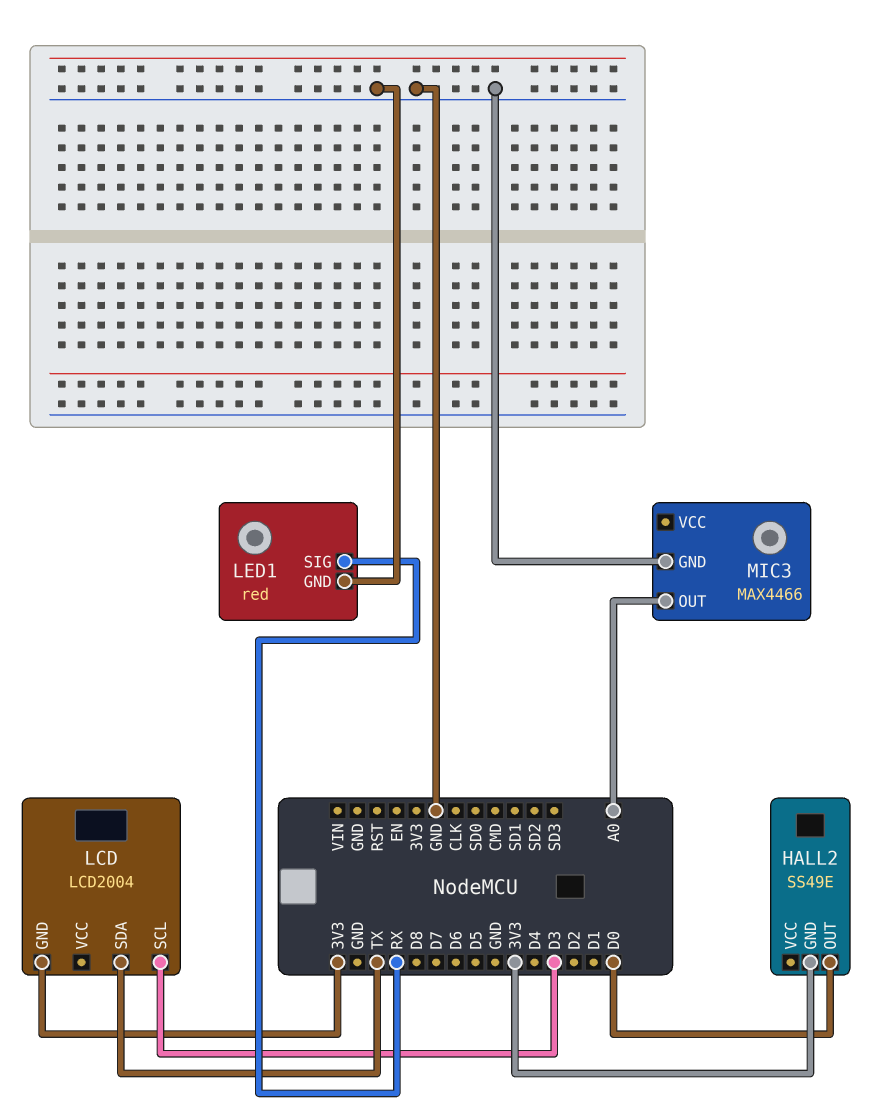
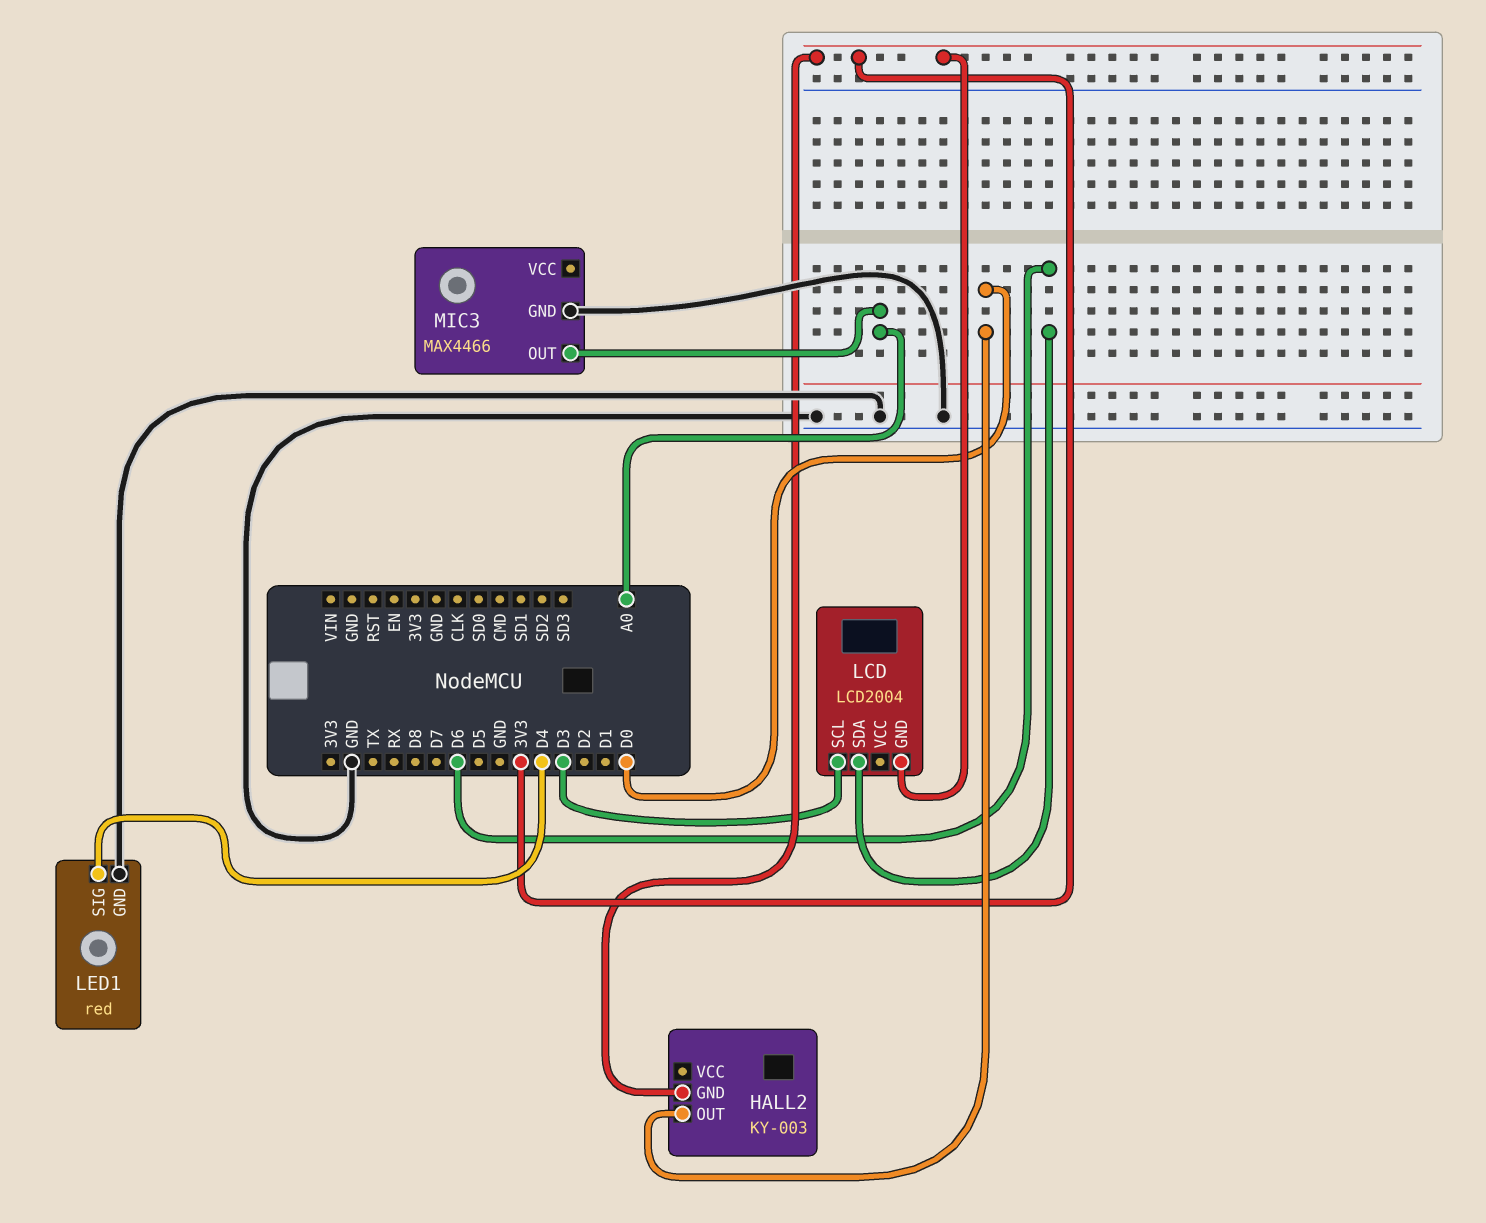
HALL2: SS49E -> KY-003
LCD pin SDA: TX -> D6
LED1 pin SIG: RX -> D4

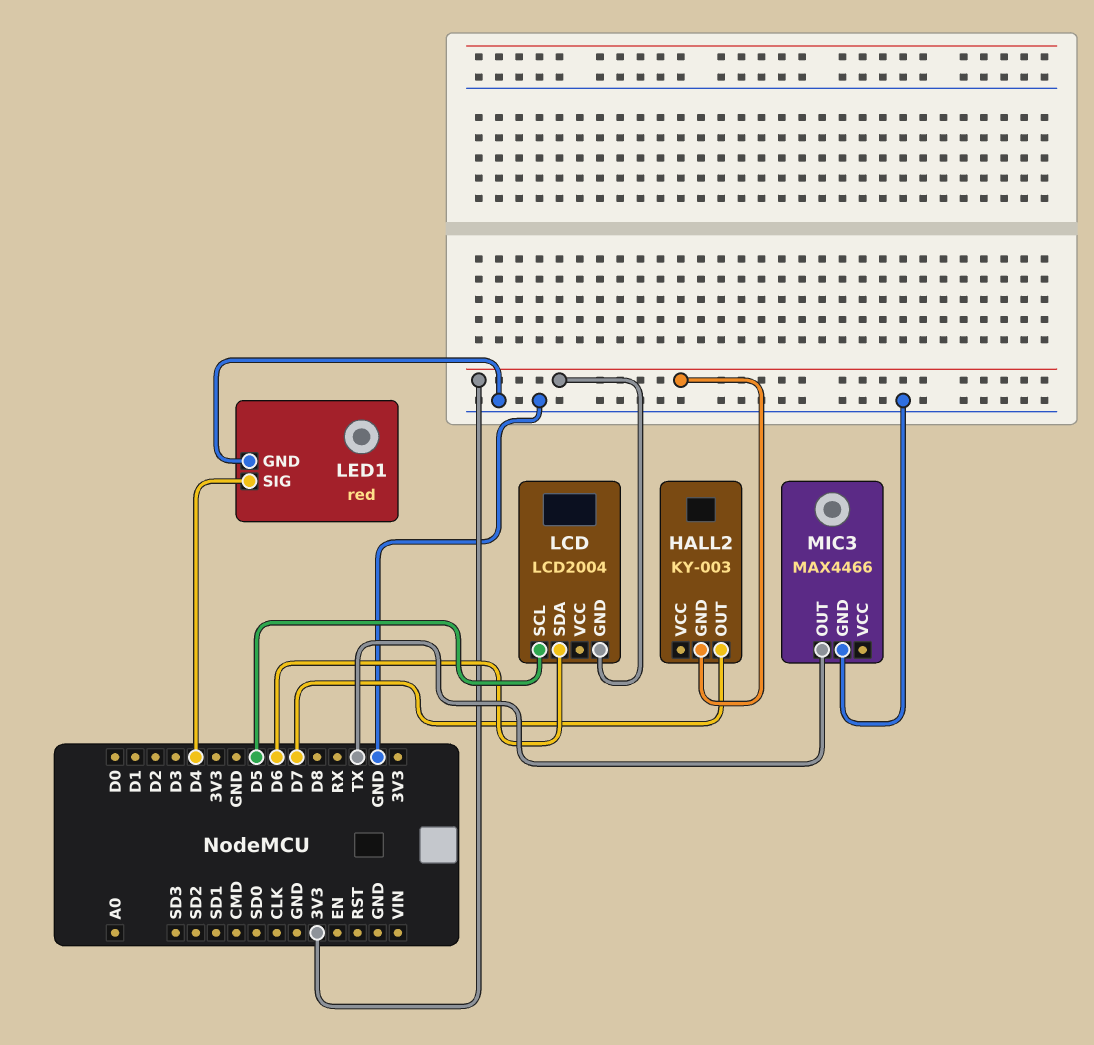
HALL2 pin OUT: D0 -> D7
LCD pin SCL: D3 -> D5
MIC3 pin OUT: A0 -> TX

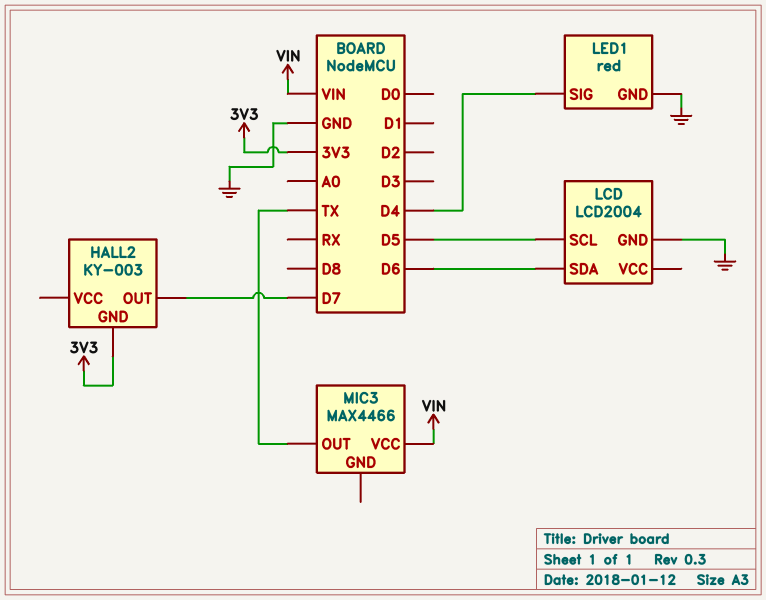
LCD pin GND: 3V3 -> GND
MIC3 pin GND: GND -> none
MIC3 pin VCC: none -> VIN

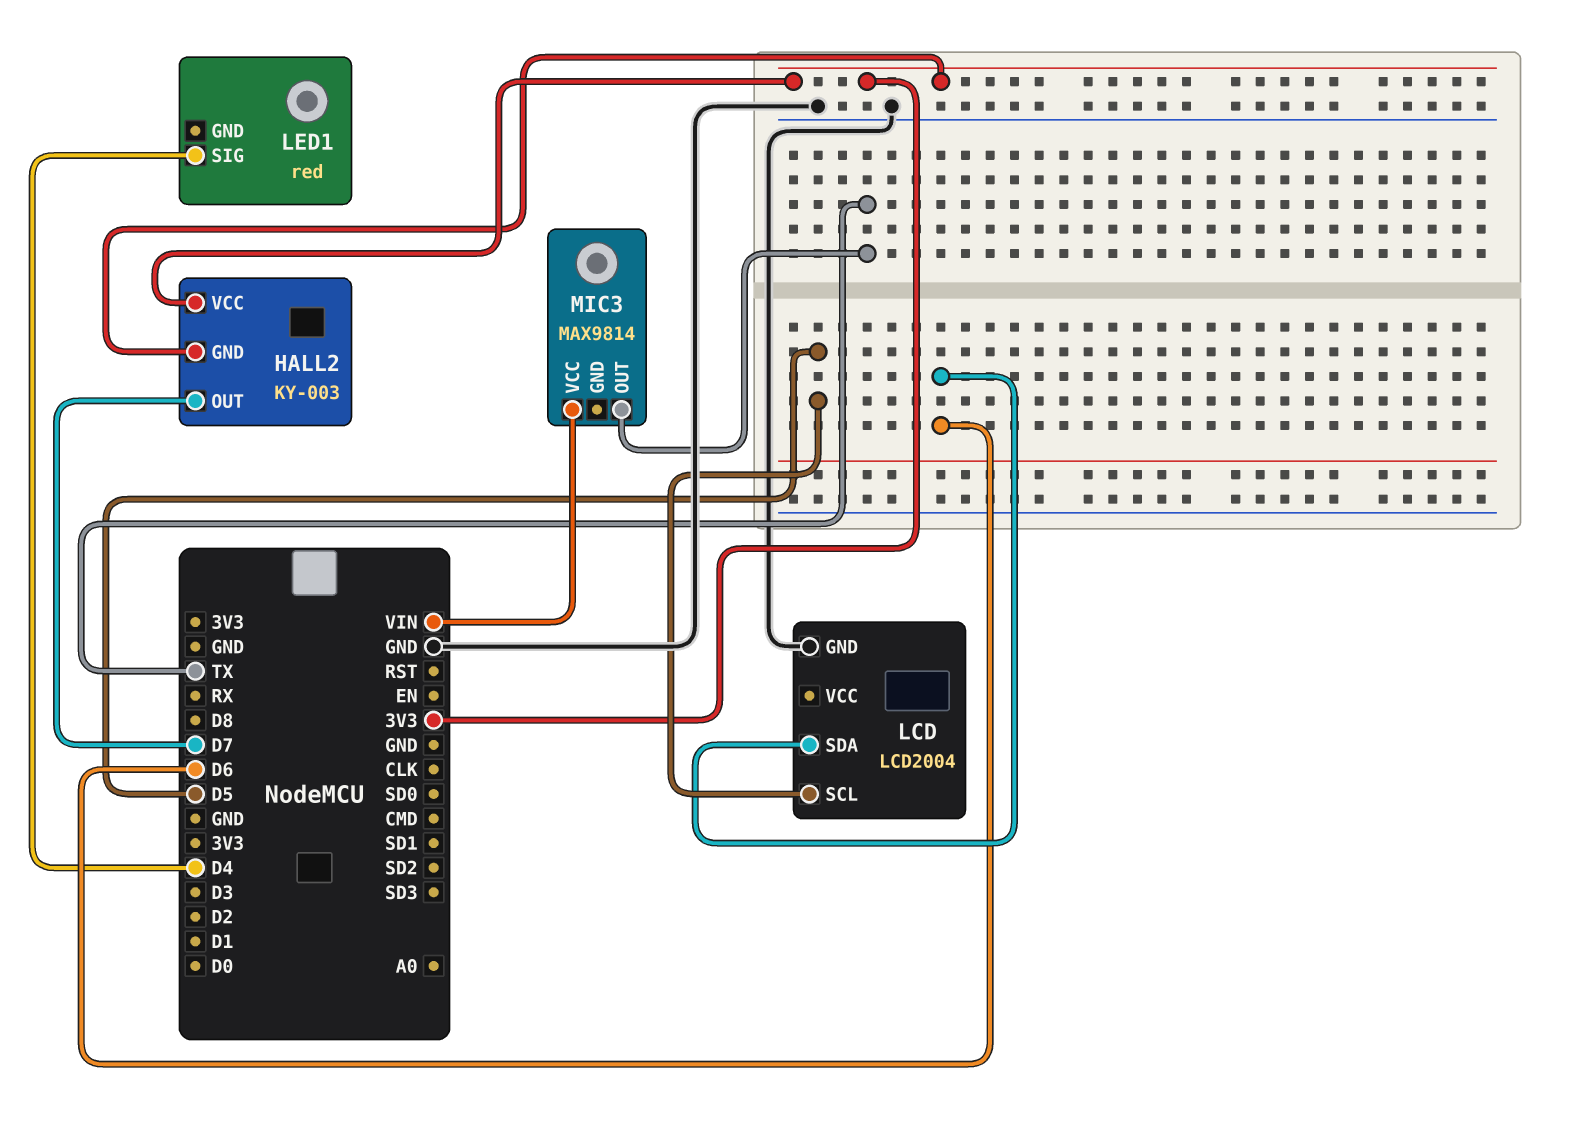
HALL2 pin VCC: none -> 3V3
LED1 pin GND: GND -> none
MIC3: MAX4466 -> MAX9814

